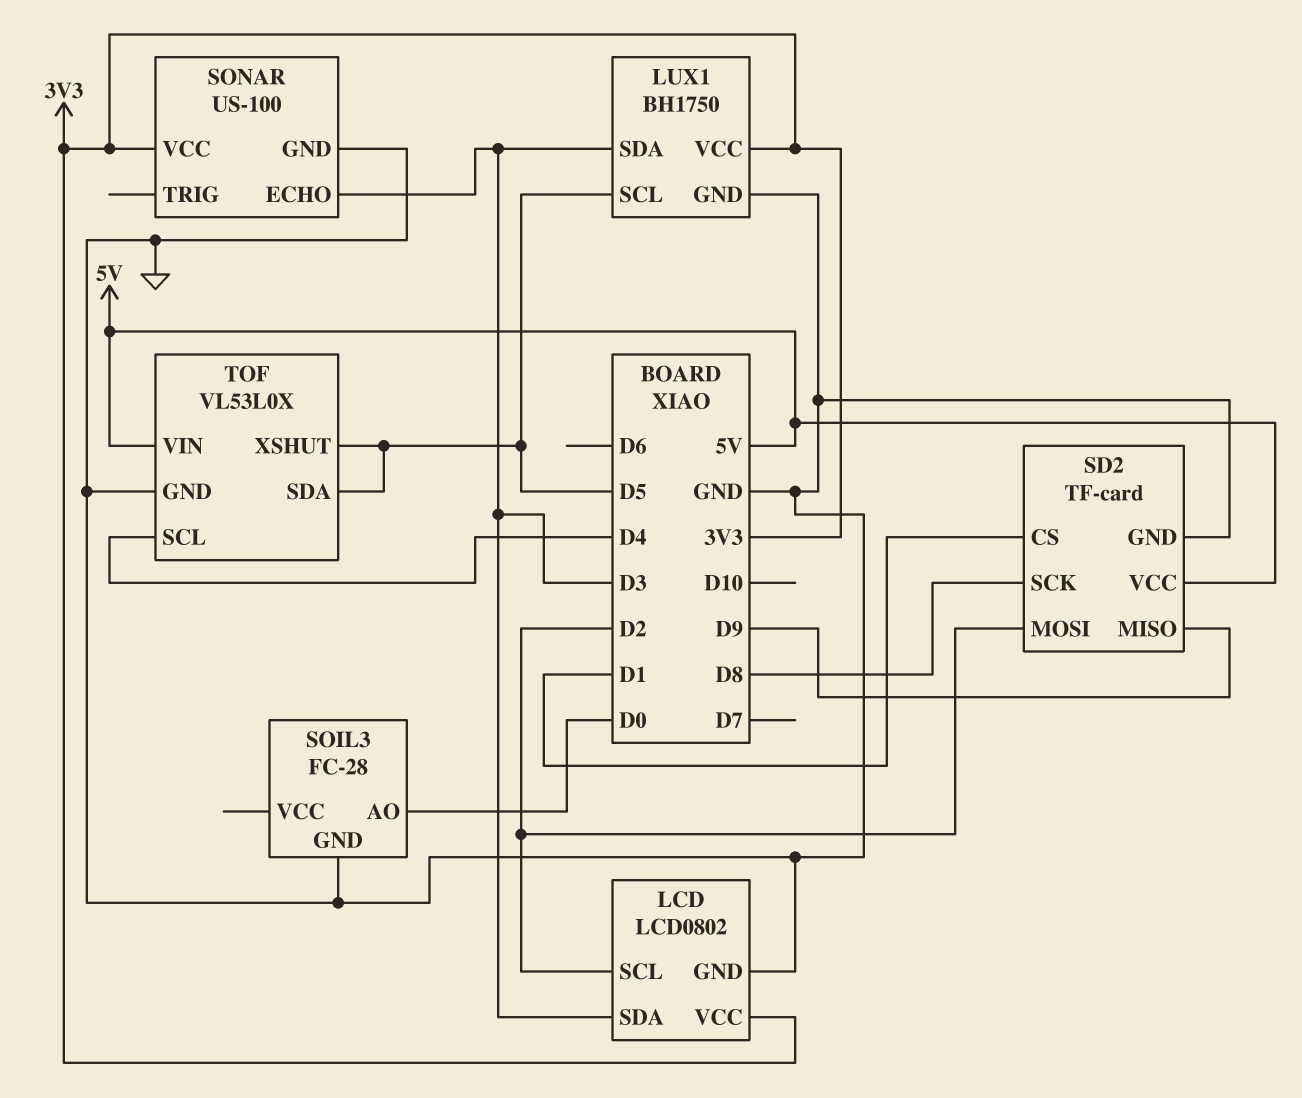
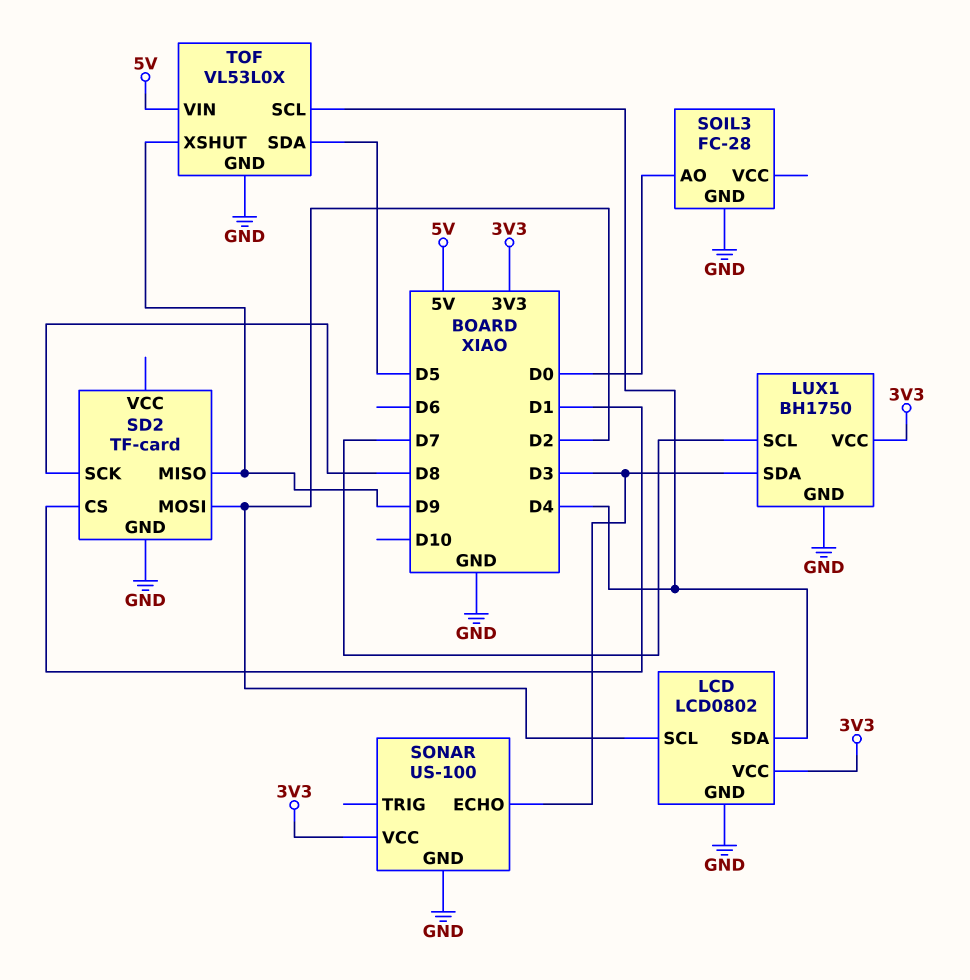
LCD pin SDA: D3 -> D4
LUX1 pin SCL: D5 -> D7
SD2 pin VCC: 5V -> none
TOF pin XSHUT: D5 -> D9

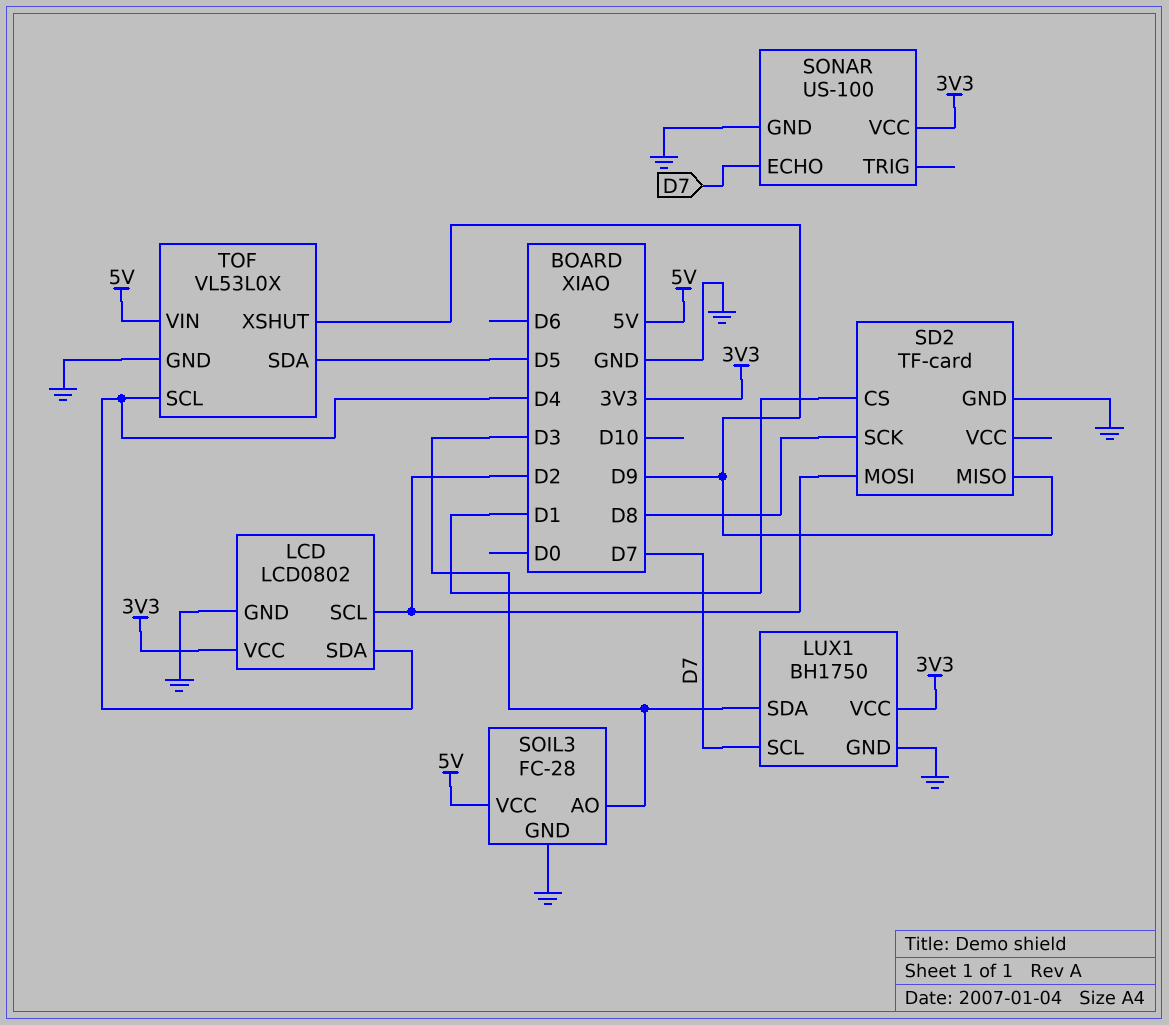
SOIL3 pin AO: D0 -> D3
SOIL3 pin VCC: none -> 5V
SONAR pin ECHO: D3 -> D7

